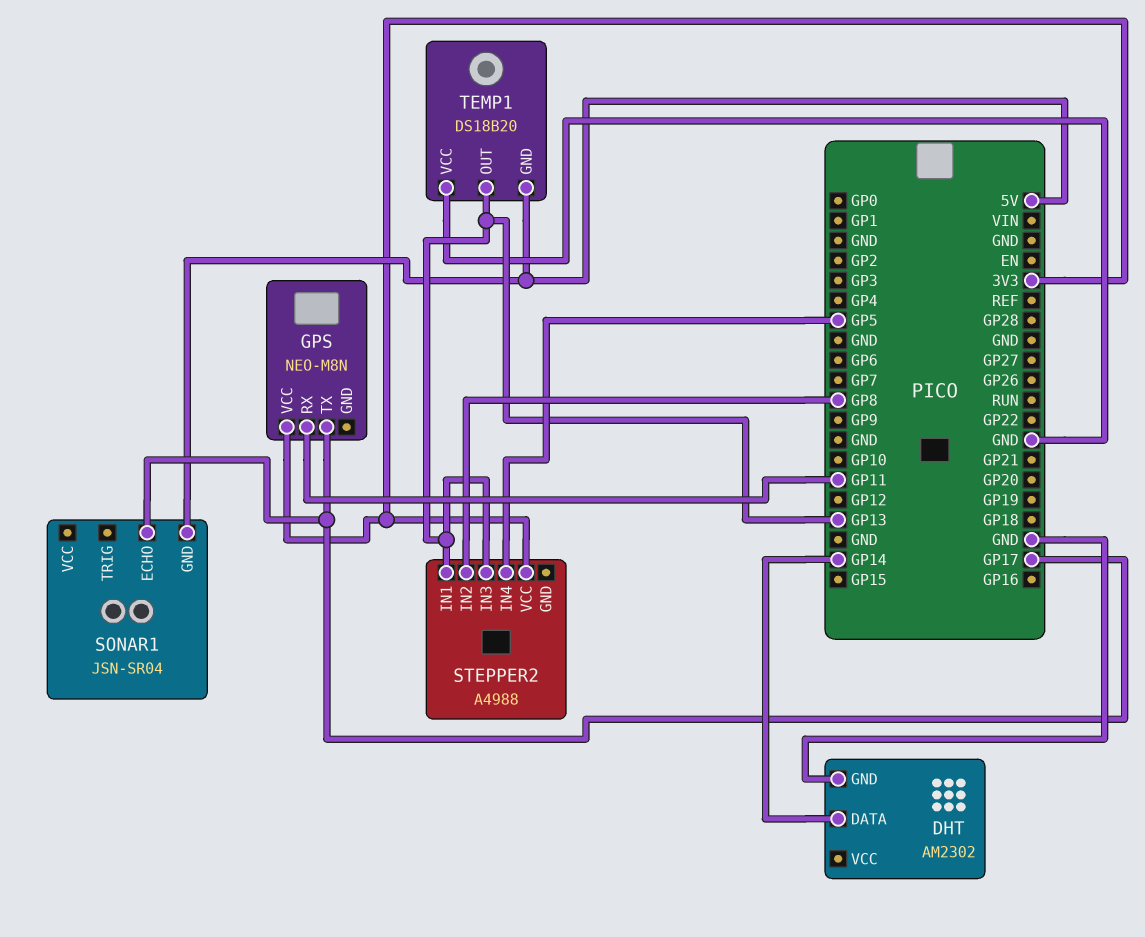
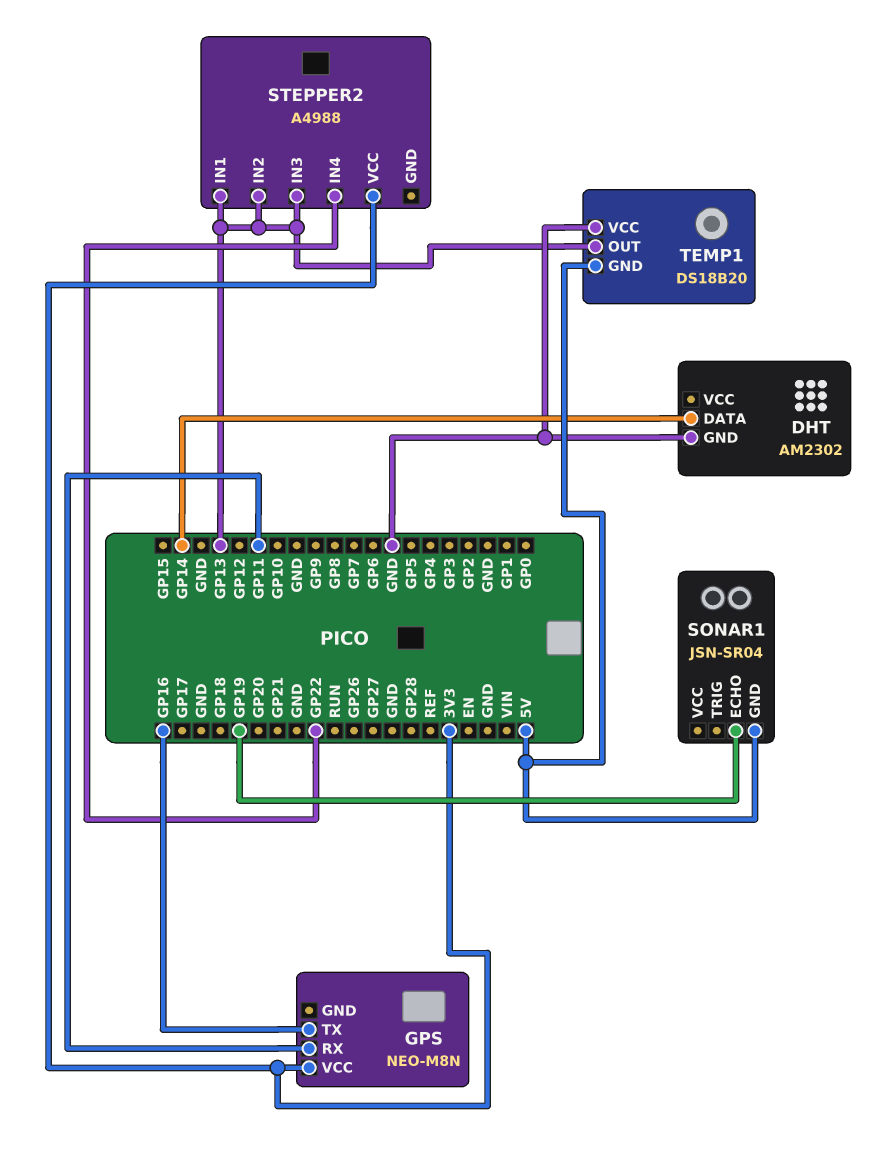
GPS pin TX: GP17 -> GP16
SONAR1 pin ECHO: GP17 -> GP19
STEPPER2 pin IN2: GP8 -> GP13
STEPPER2 pin IN4: GP5 -> GP22

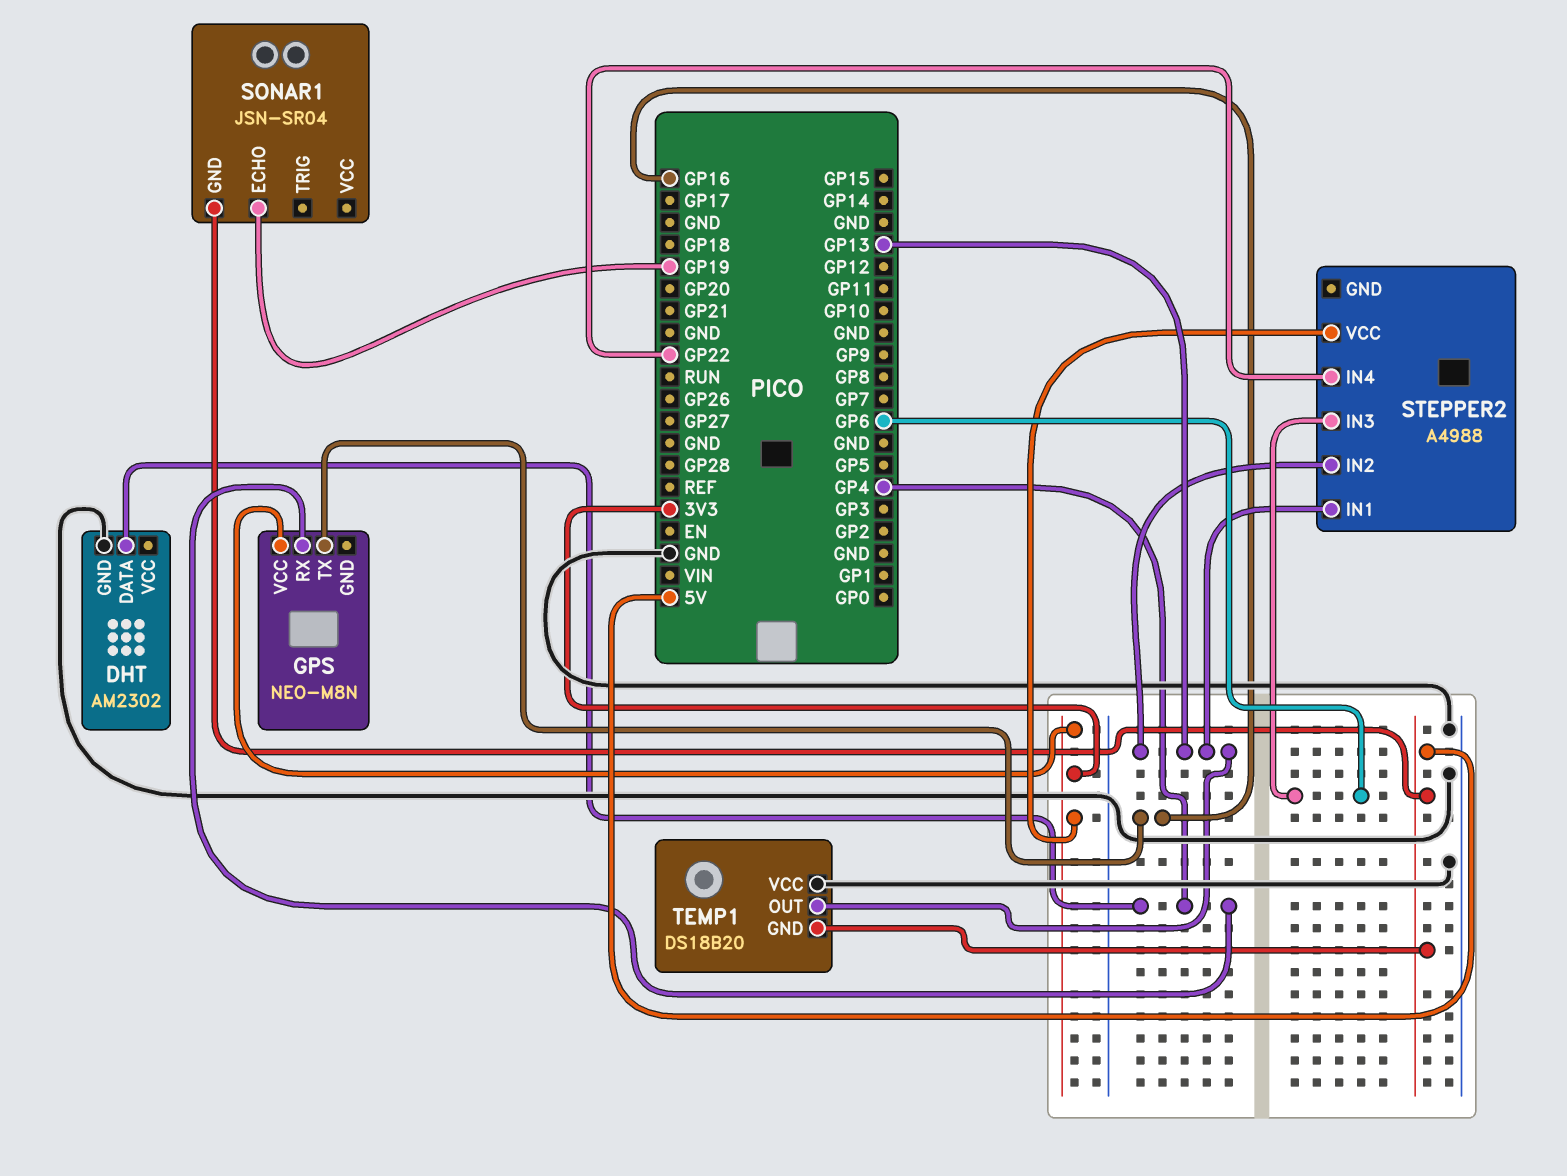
DHT pin DATA: GP14 -> GP4
GPS pin RX: GP11 -> GP4
STEPPER2 pin IN3: GP13 -> GP6

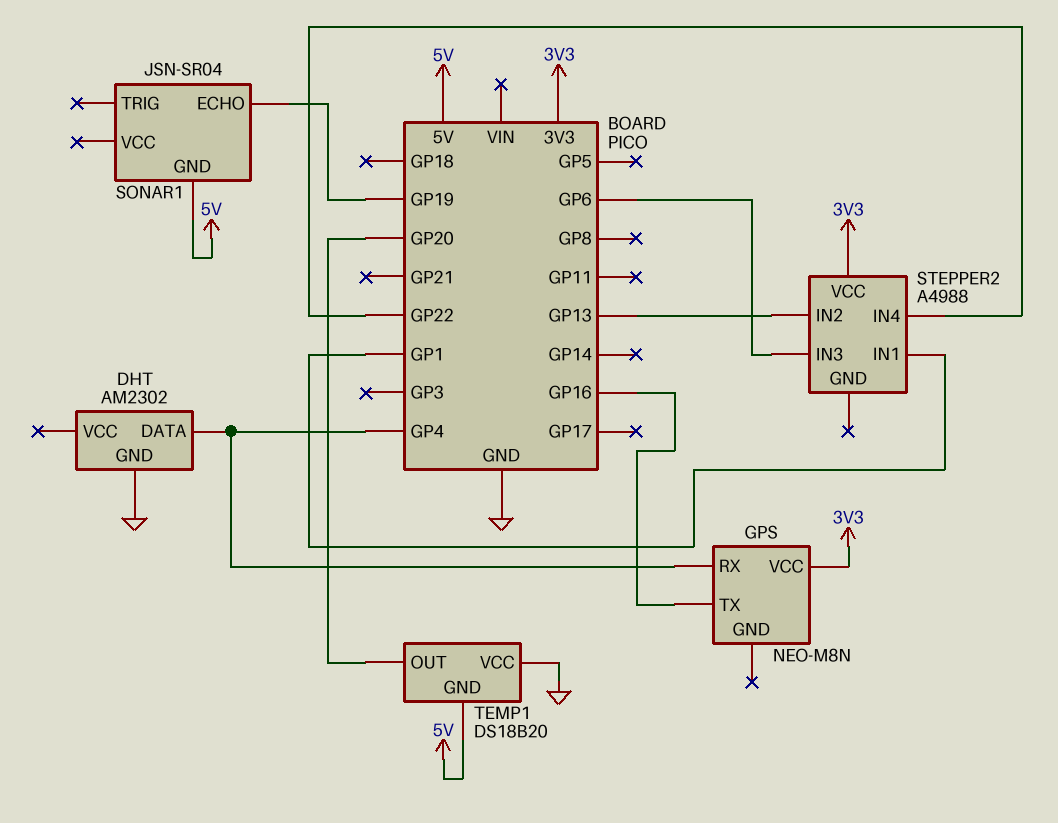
STEPPER2 pin IN1: GP13 -> GP1
TEMP1 pin OUT: GP13 -> GP20

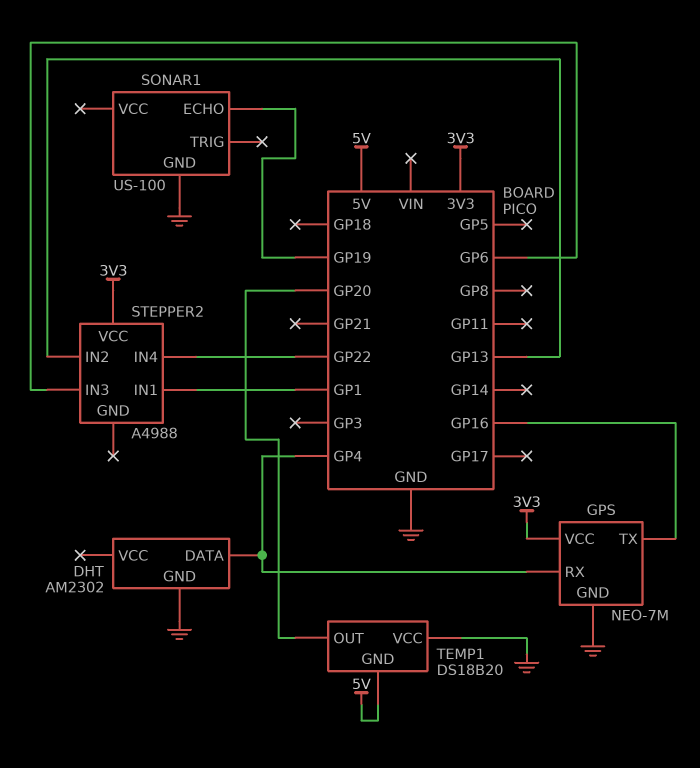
GPS: NEO-M8N -> NEO-7M
GPS pin GND: none -> GND
SONAR1: JSN-SR04 -> US-100
SONAR1 pin GND: 5V -> GND

